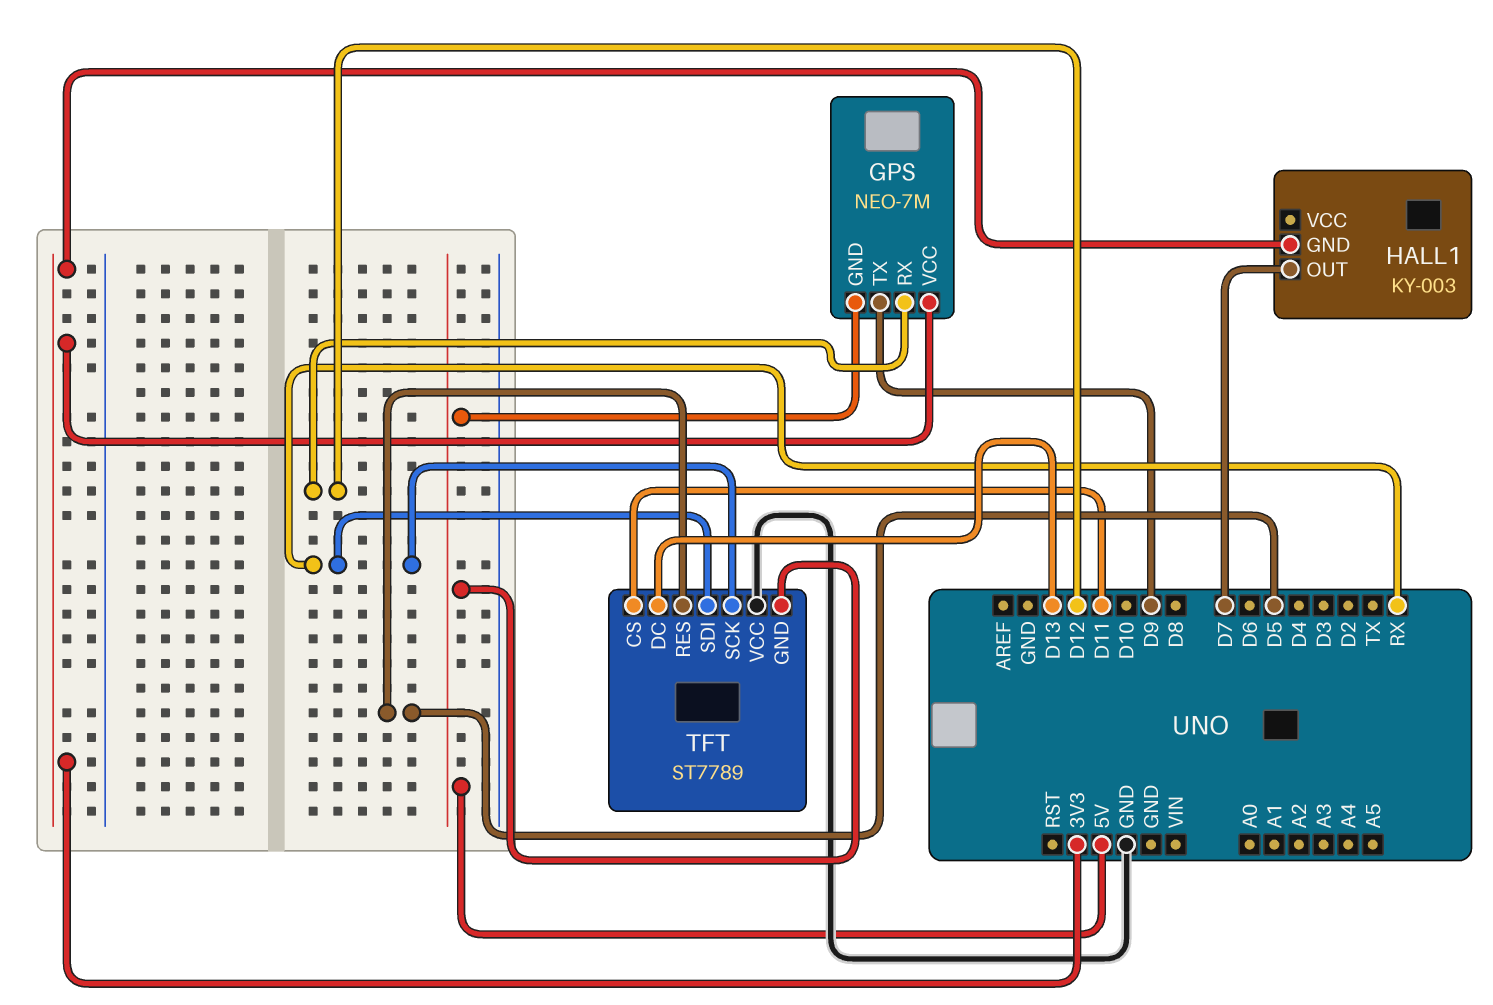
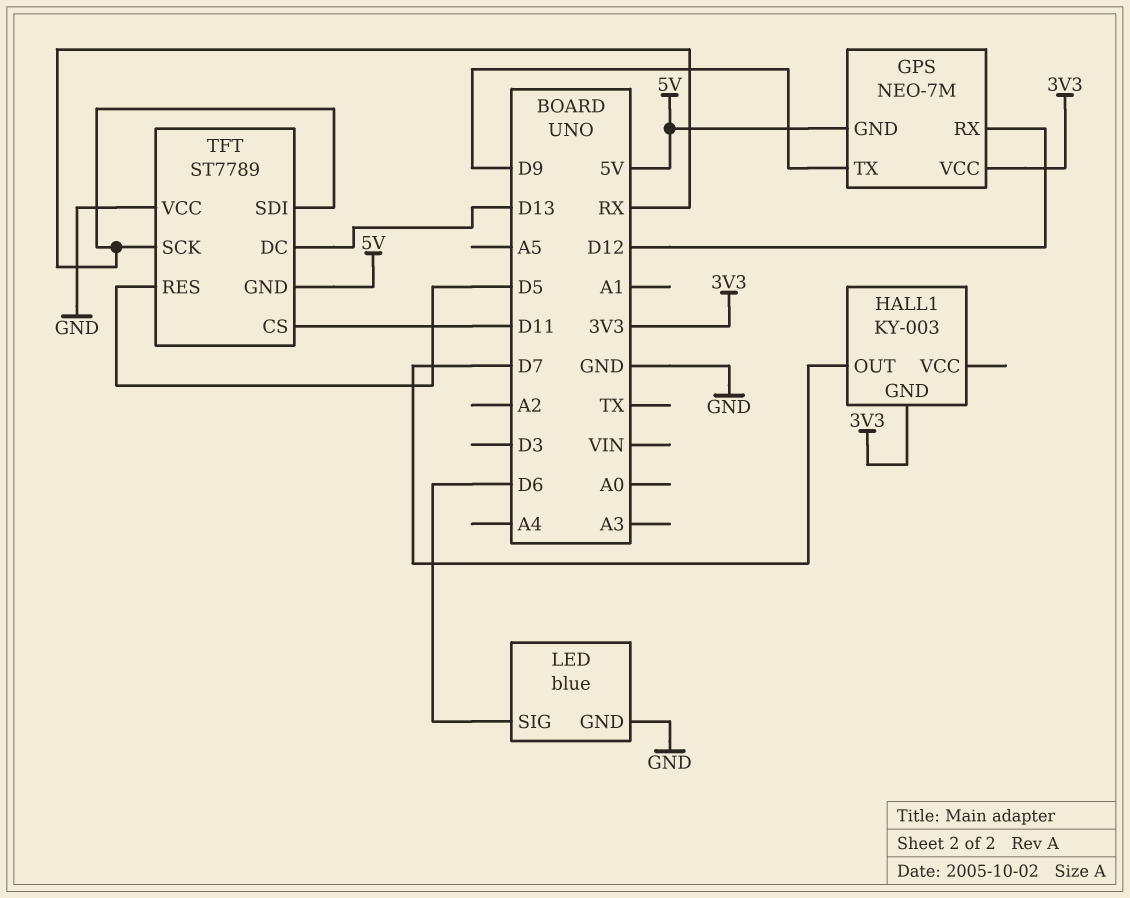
LED: none -> blue
LED pin GND: none -> GND
LED pin SIG: none -> D6

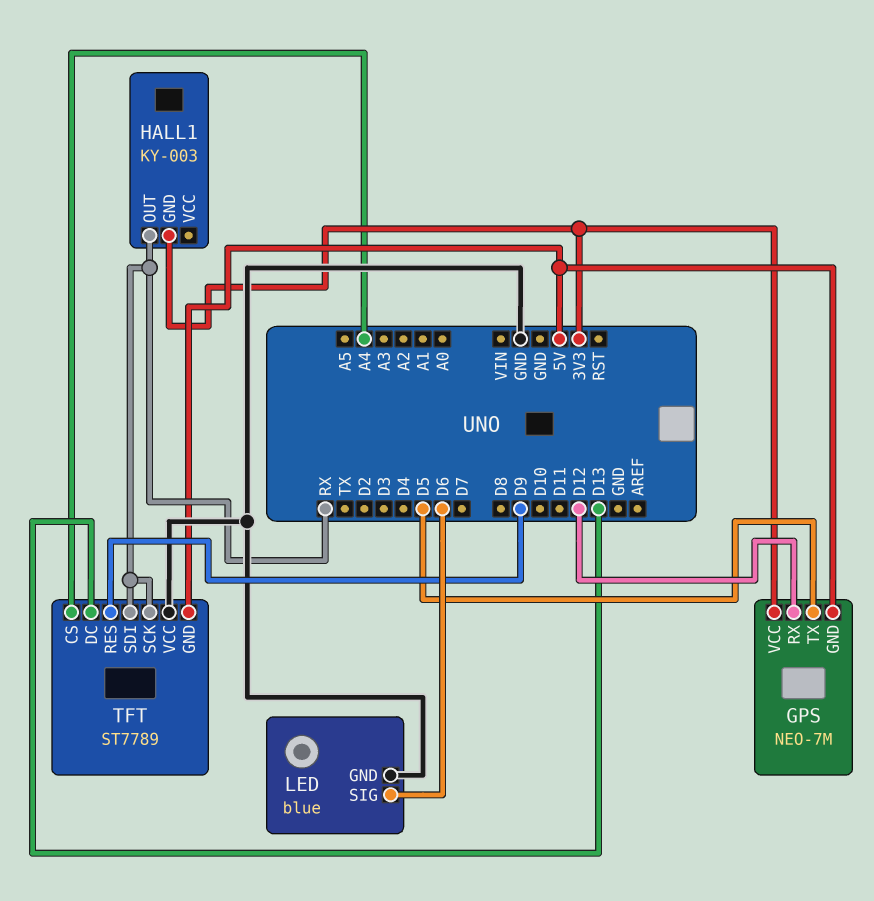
GPS pin TX: D9 -> D5
HALL1 pin OUT: D7 -> RX
TFT pin CS: D11 -> A4
TFT pin RES: D5 -> D9

